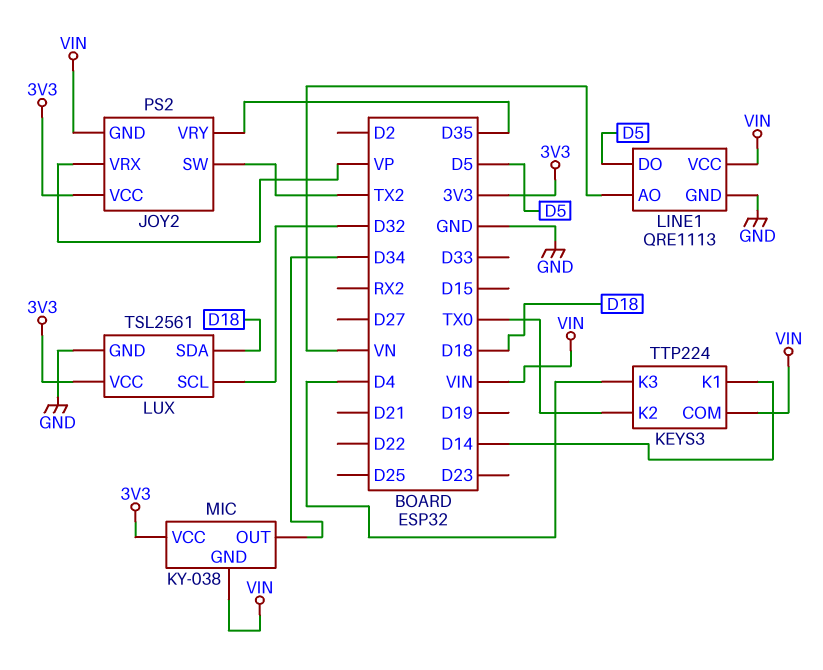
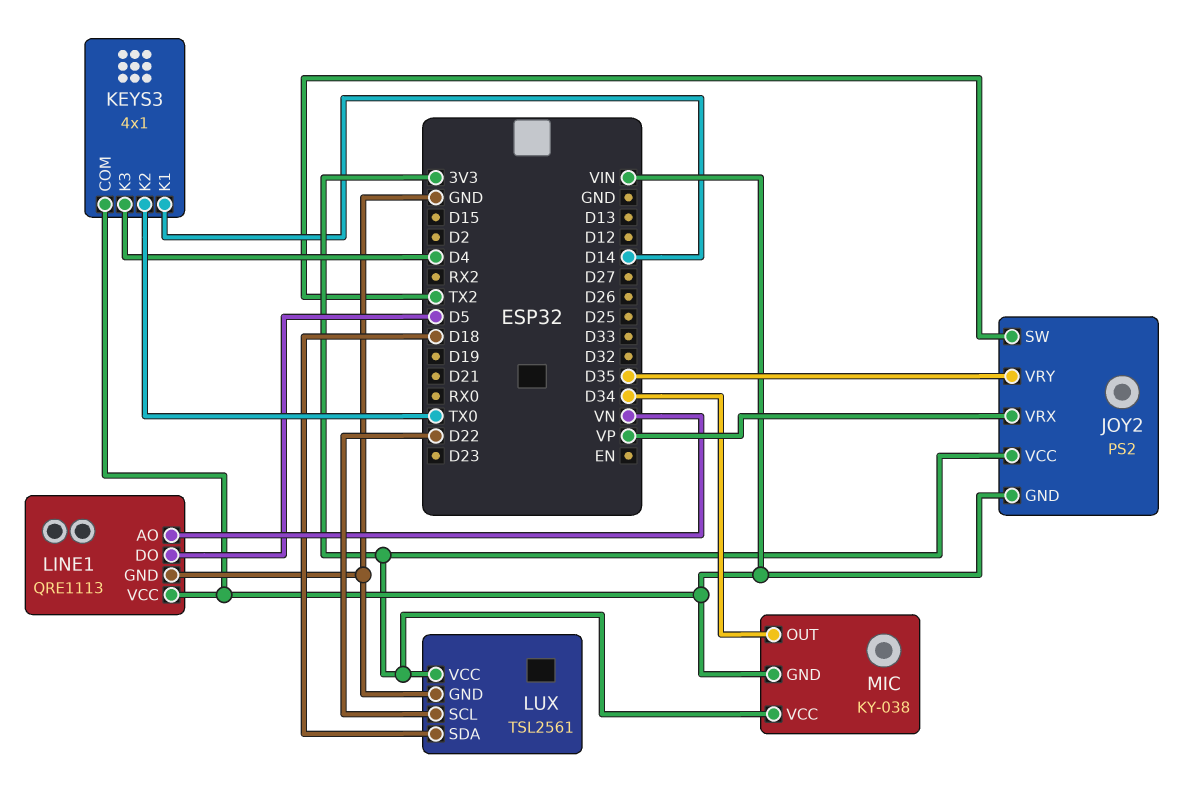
KEYS3: TTP224 -> 4x1
LUX pin SCL: D32 -> D22

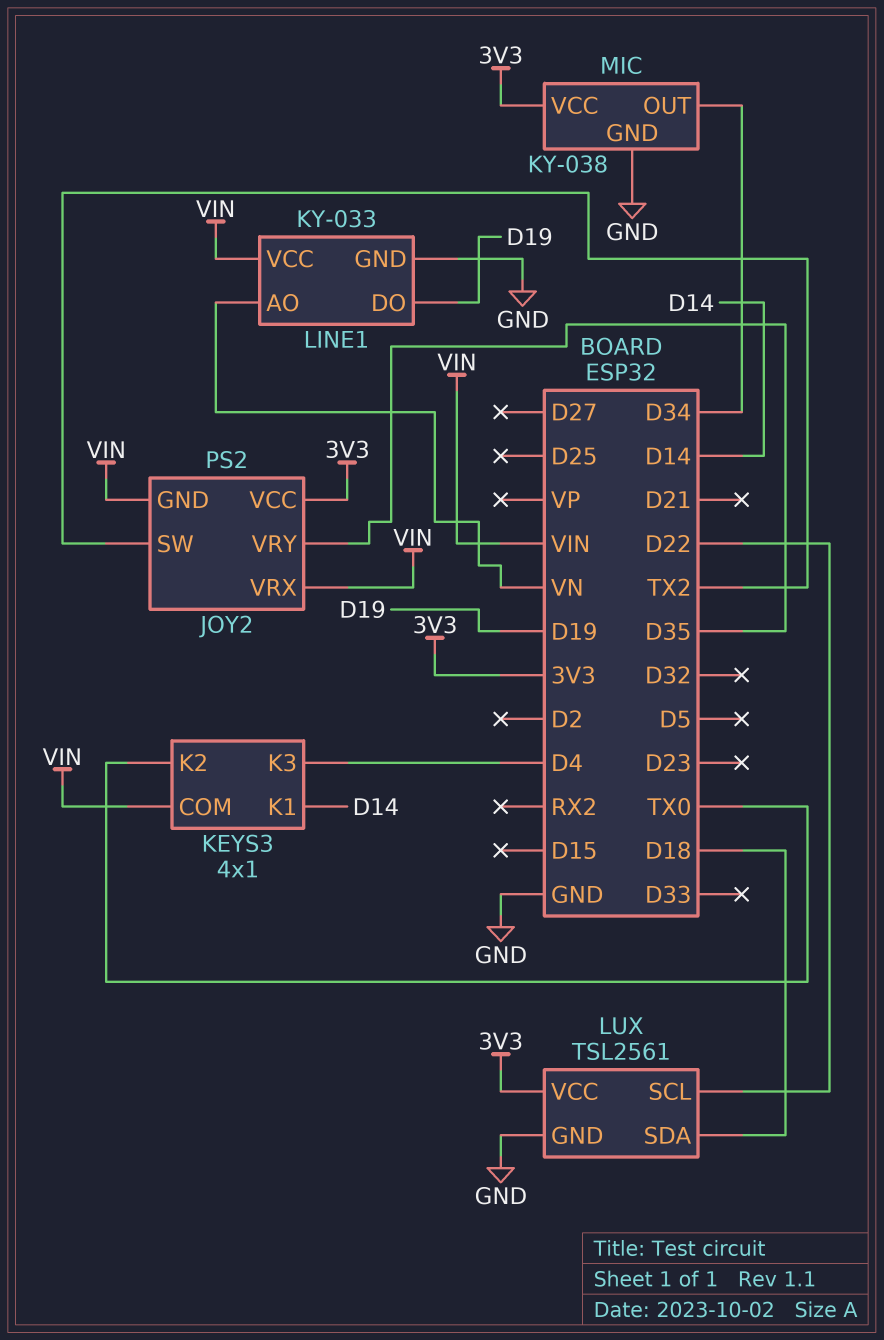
JOY2 pin VRX: VP -> VIN
LINE1: QRE1113 -> KY-033
LINE1 pin DO: D5 -> D19
MIC pin GND: VIN -> GND

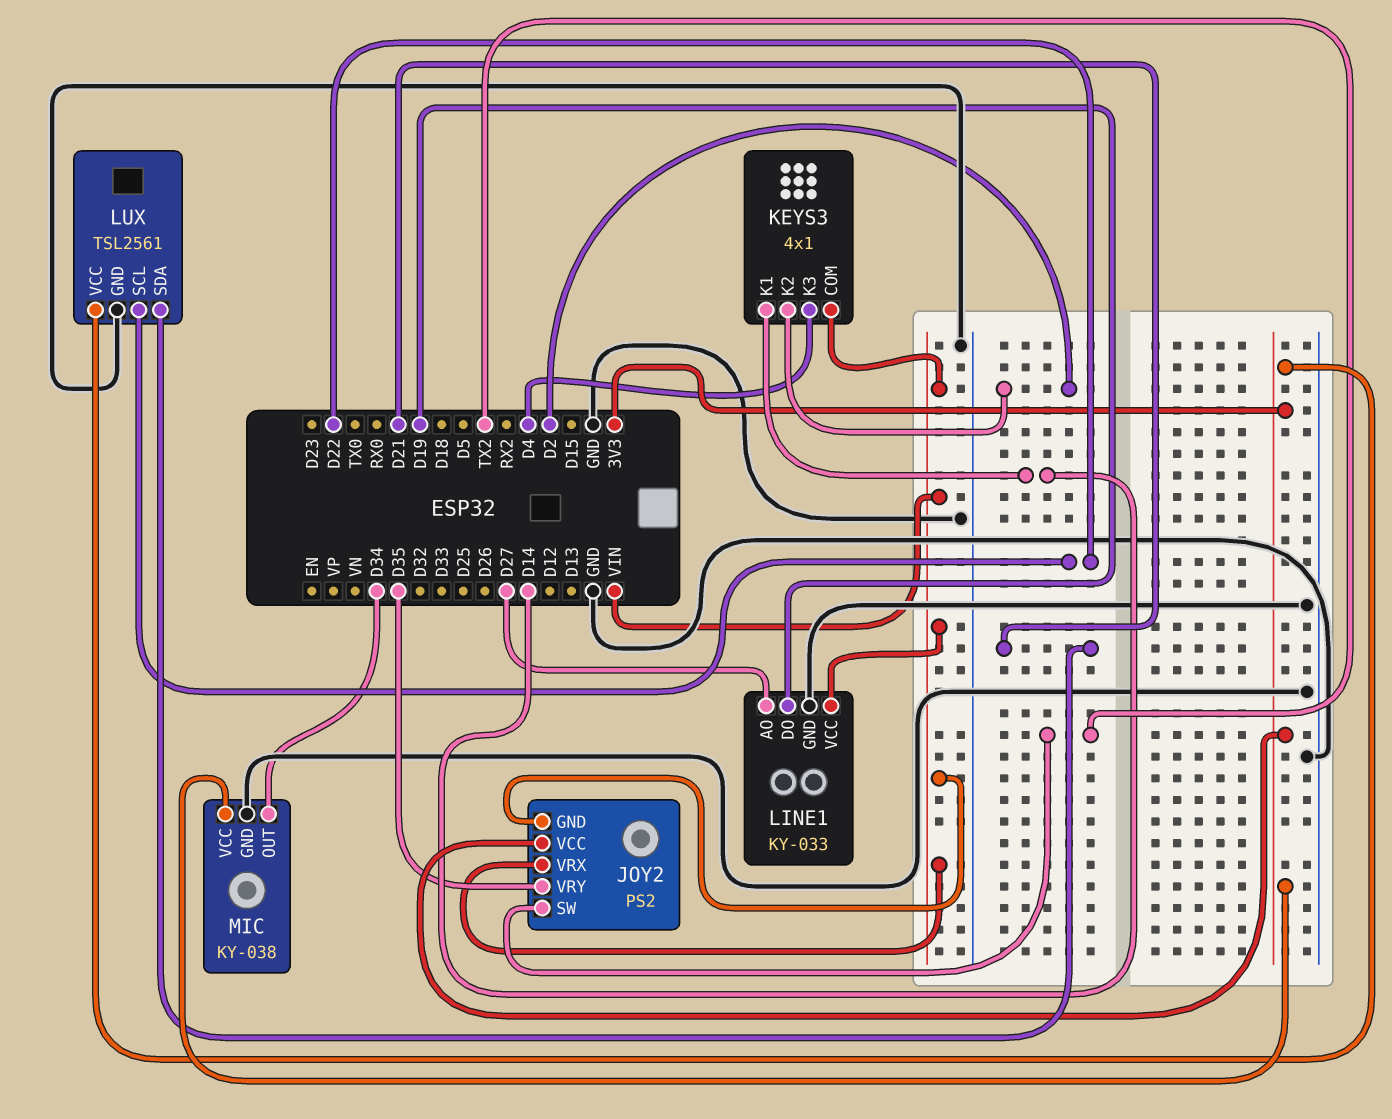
KEYS3 pin K2: TX0 -> D2
LINE1 pin AO: VN -> D27
LUX pin SDA: D18 -> D21

